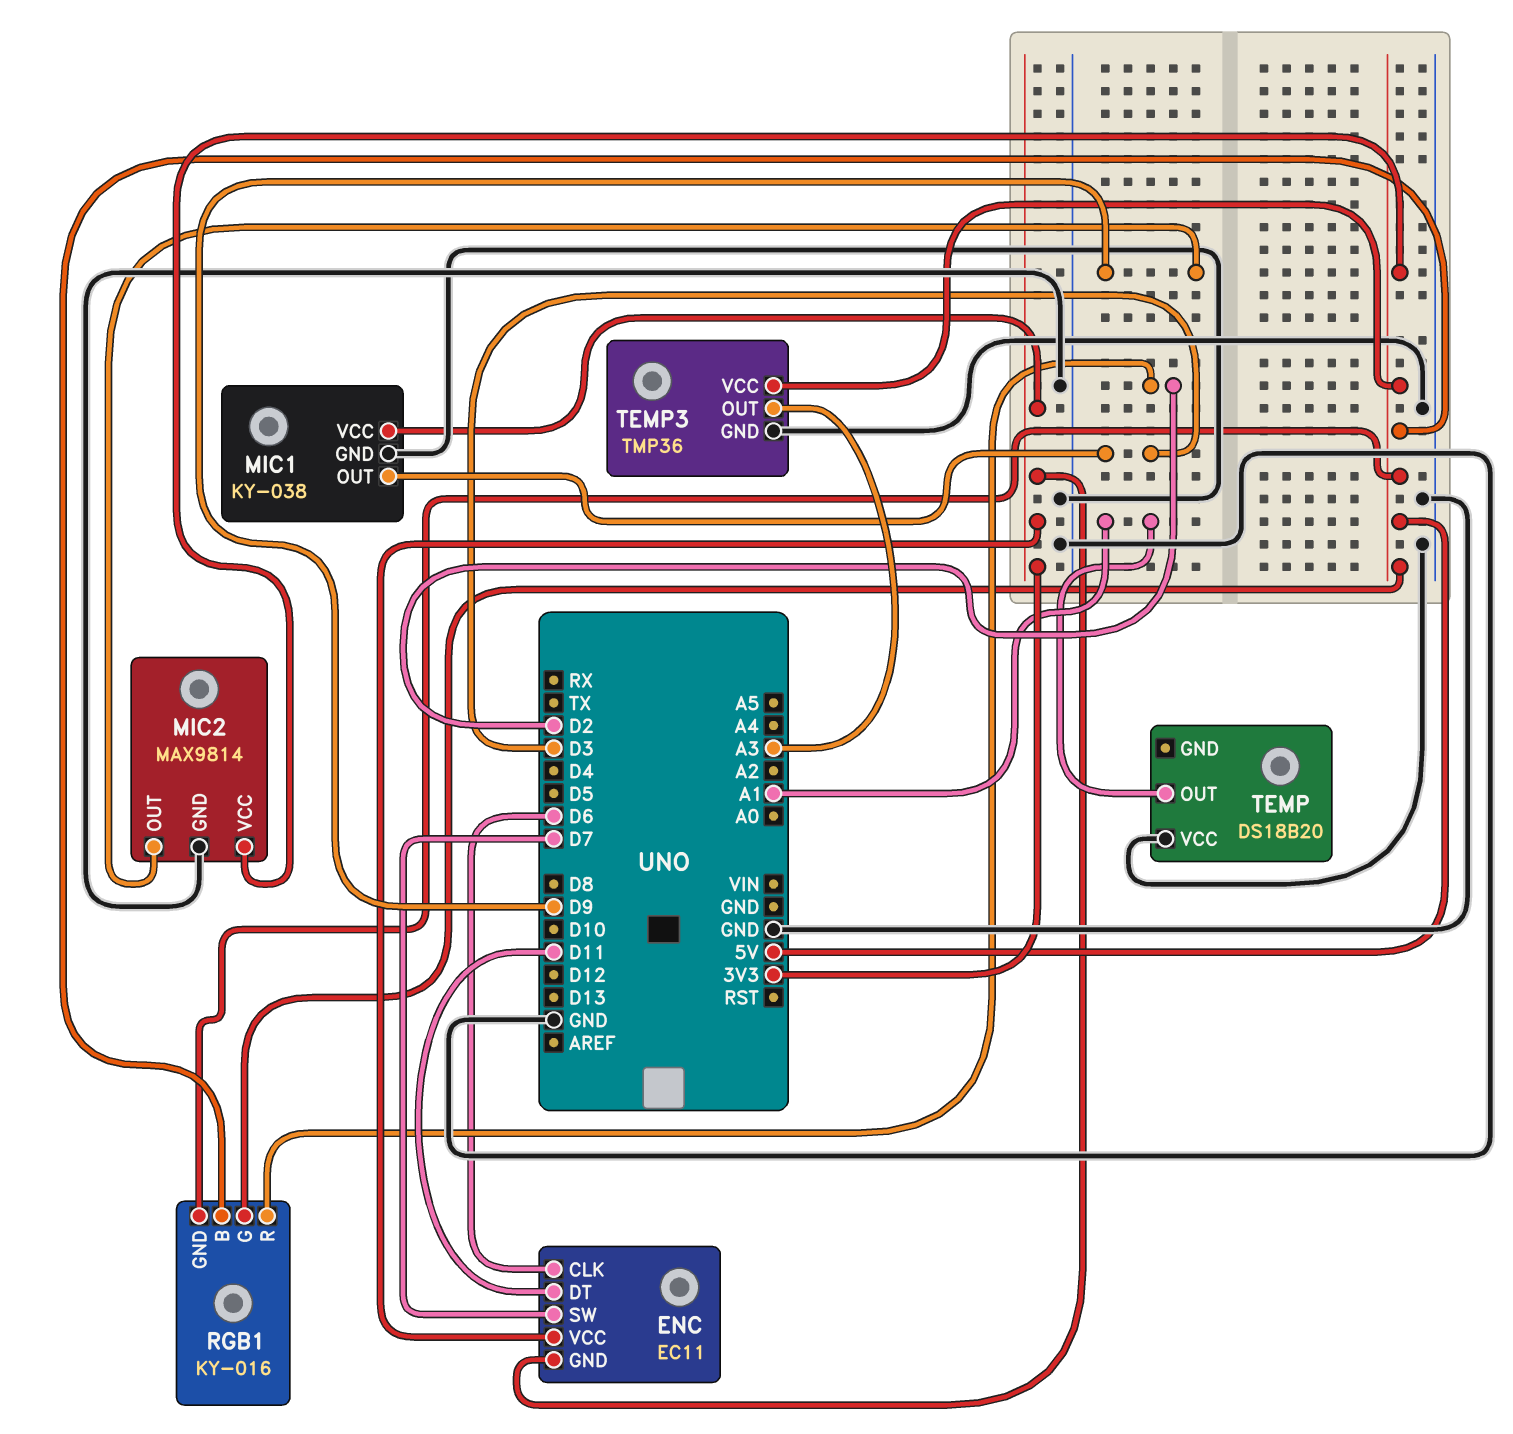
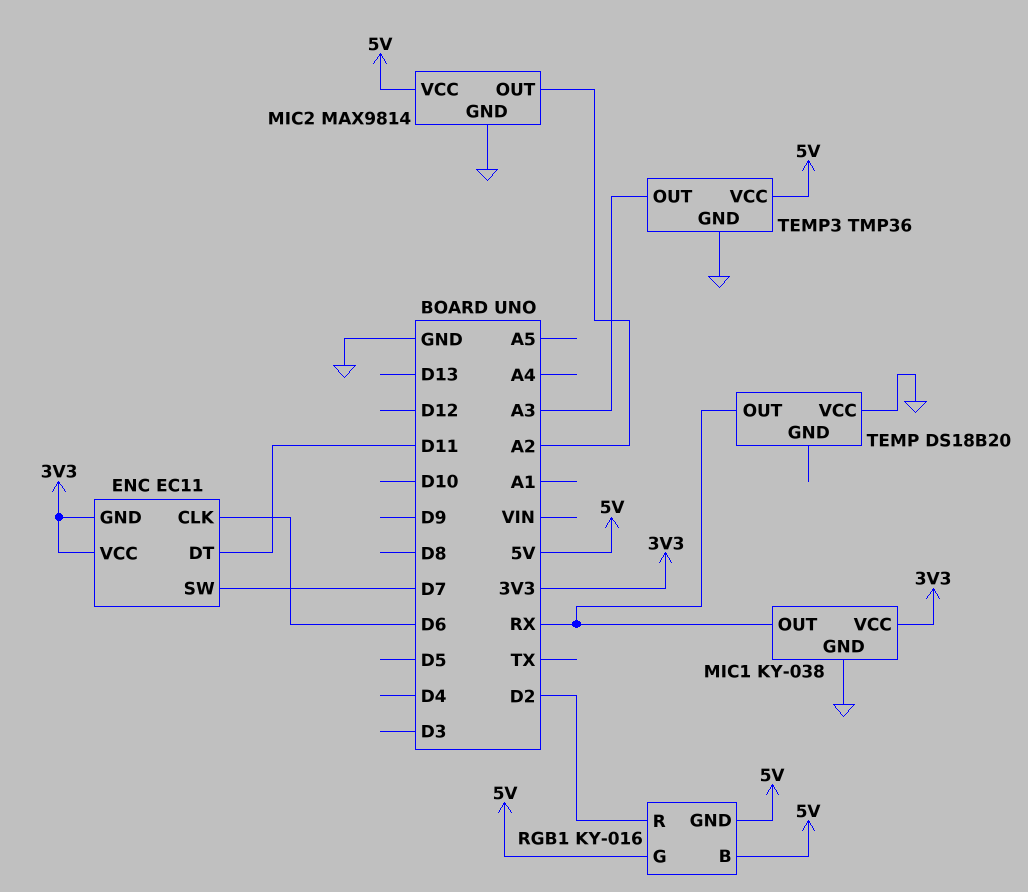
MIC1 pin OUT: D3 -> RX
MIC2 pin OUT: D9 -> A2
TEMP pin OUT: A1 -> RX

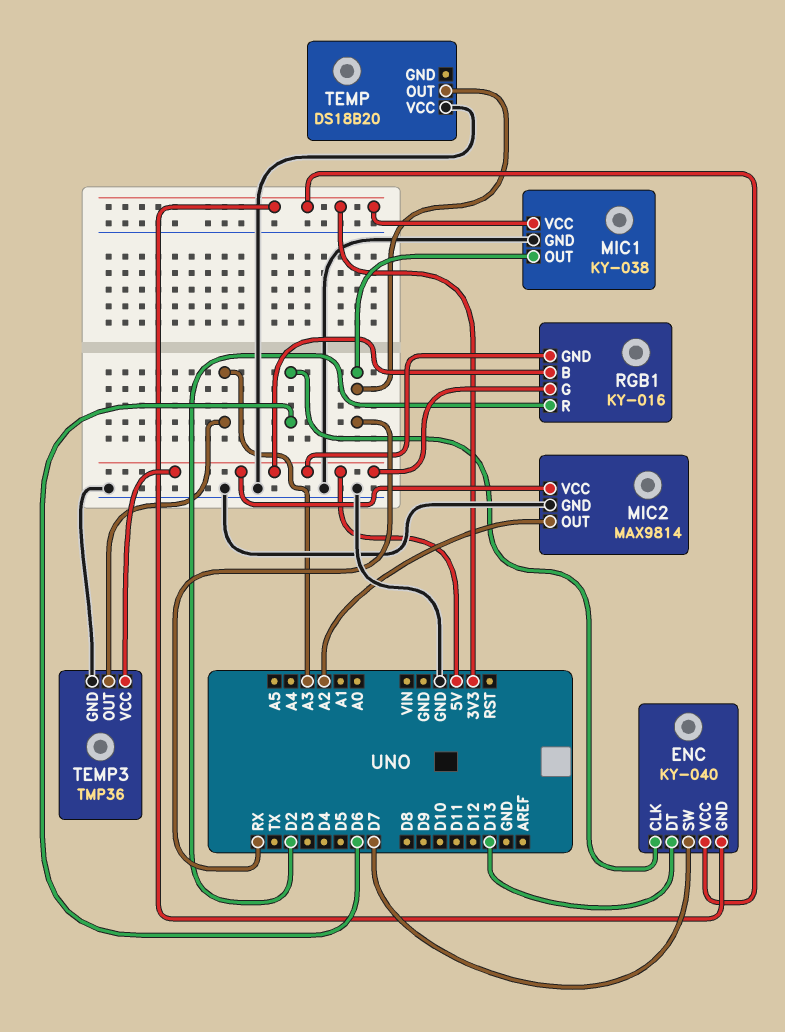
ENC: EC11 -> KY-040
ENC pin DT: D11 -> D13

